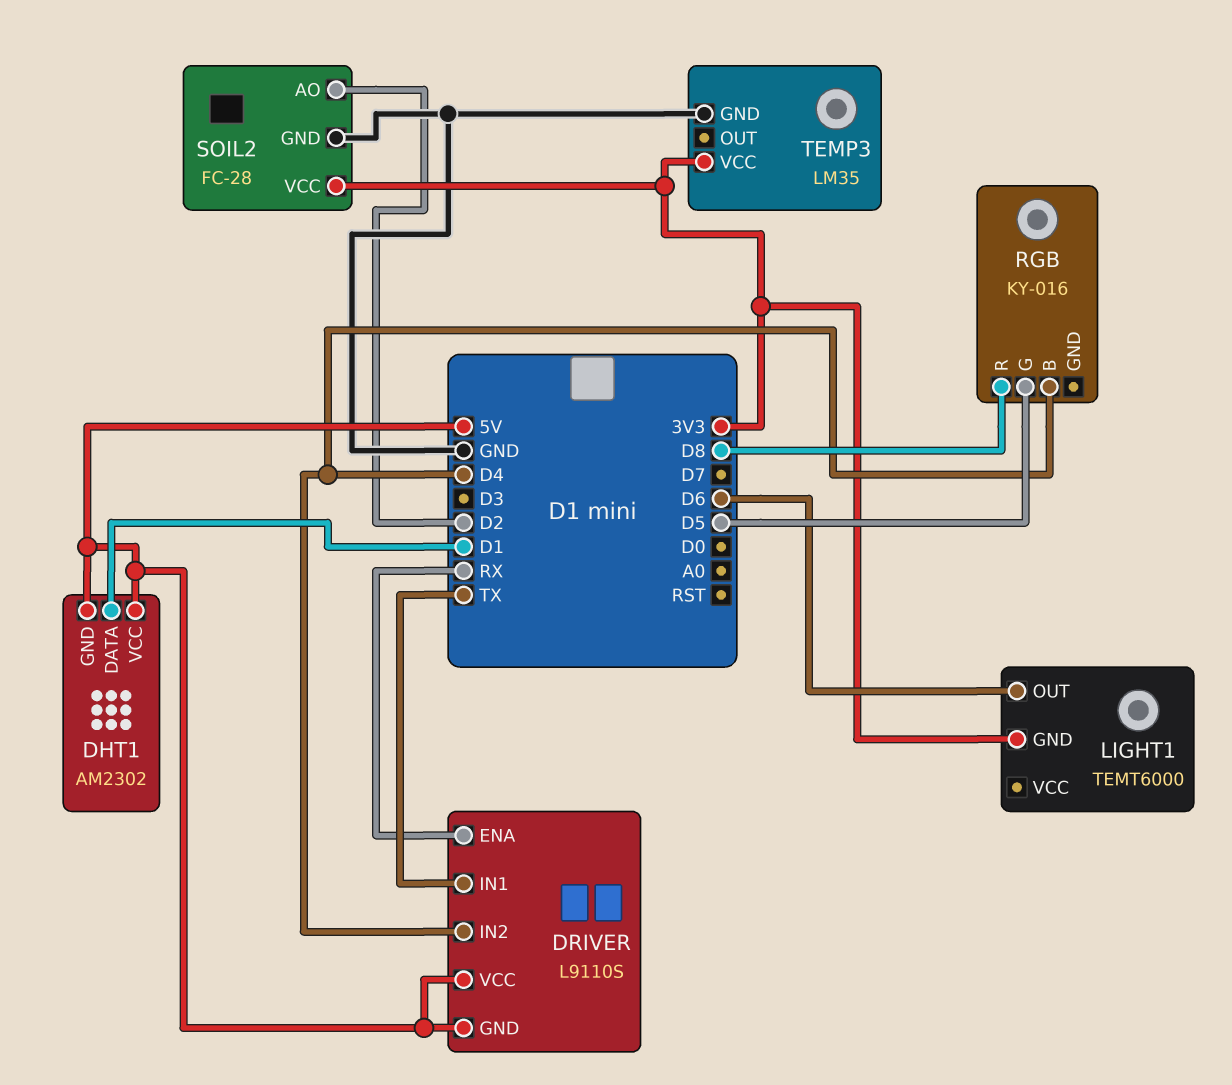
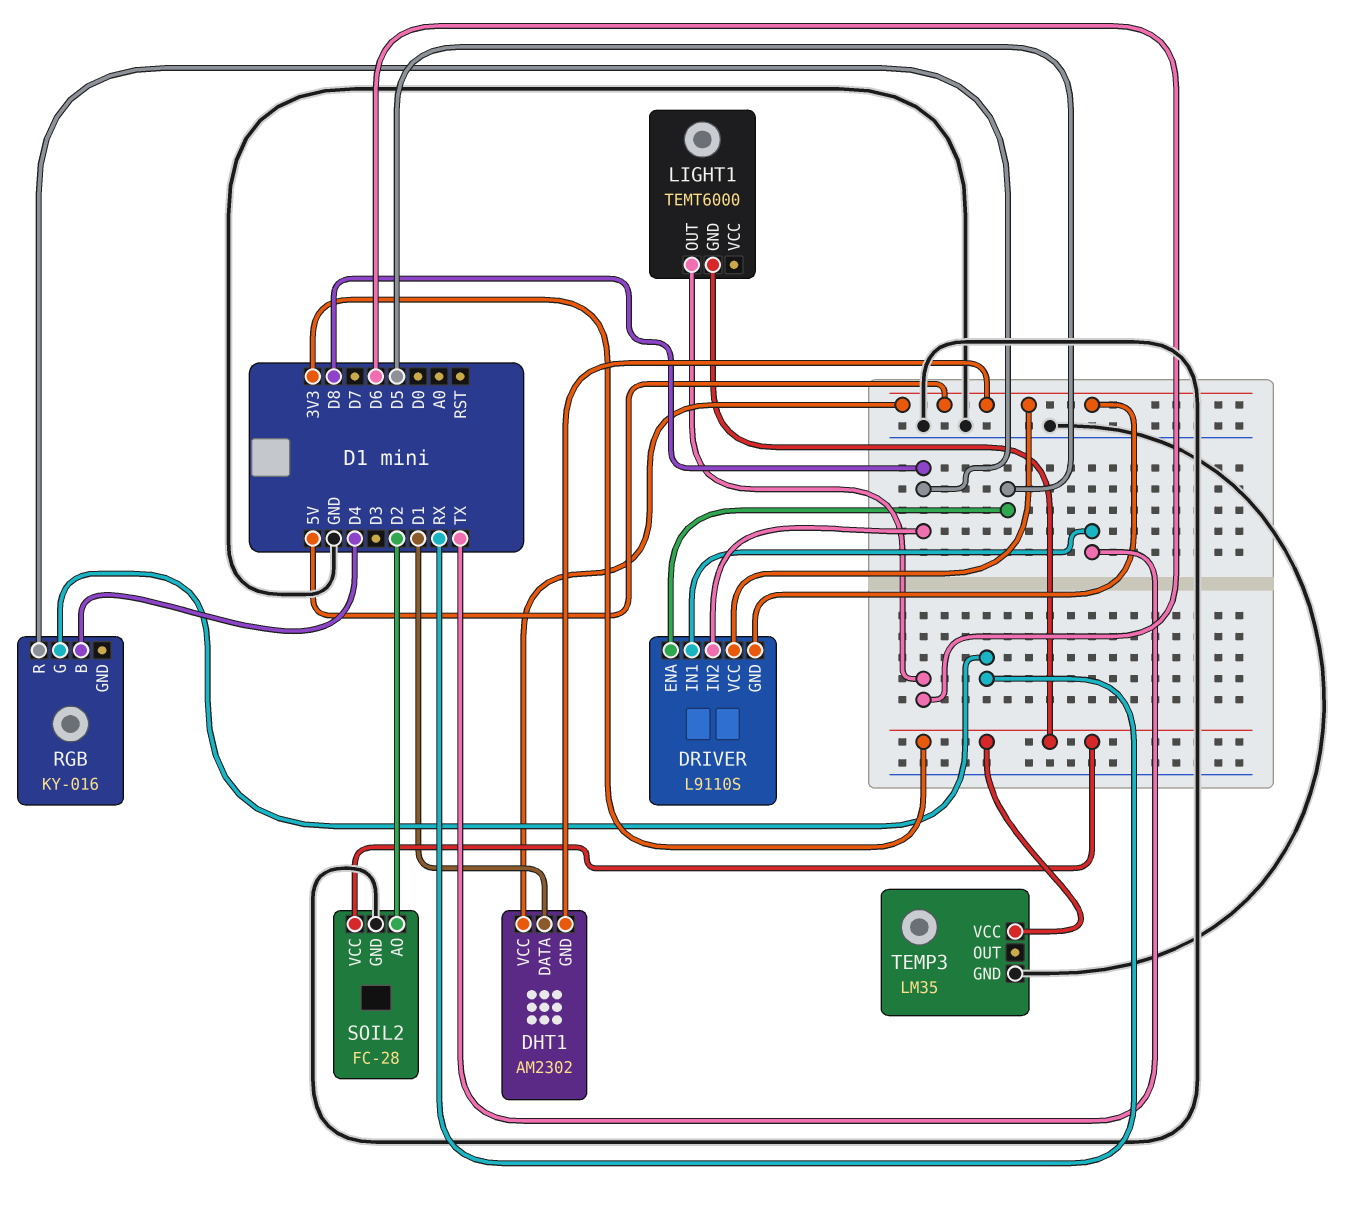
DRIVER pin ENA: RX -> D5
DRIVER pin IN2: D4 -> D8
RGB pin G: D5 -> RX

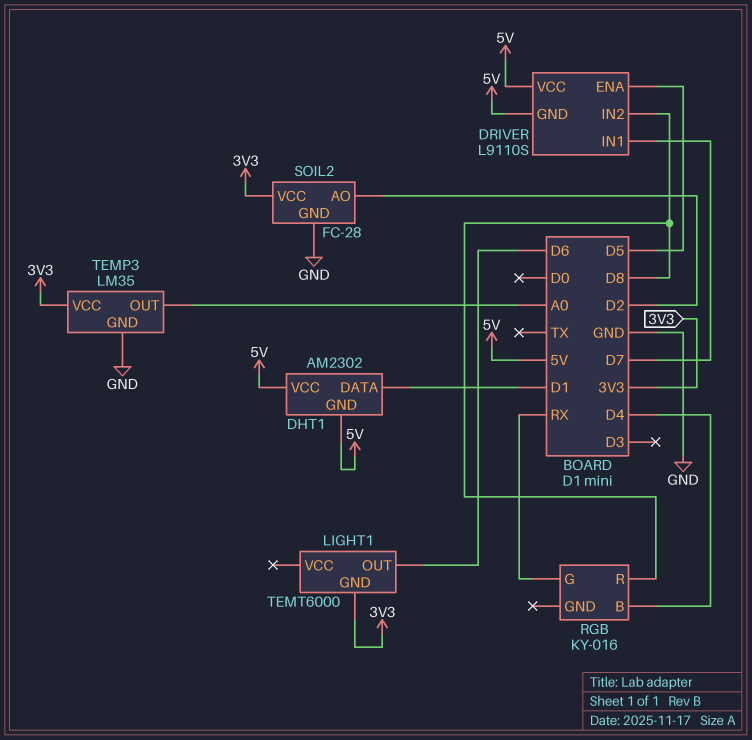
DRIVER pin IN1: TX -> D7
TEMP3 pin OUT: none -> A0

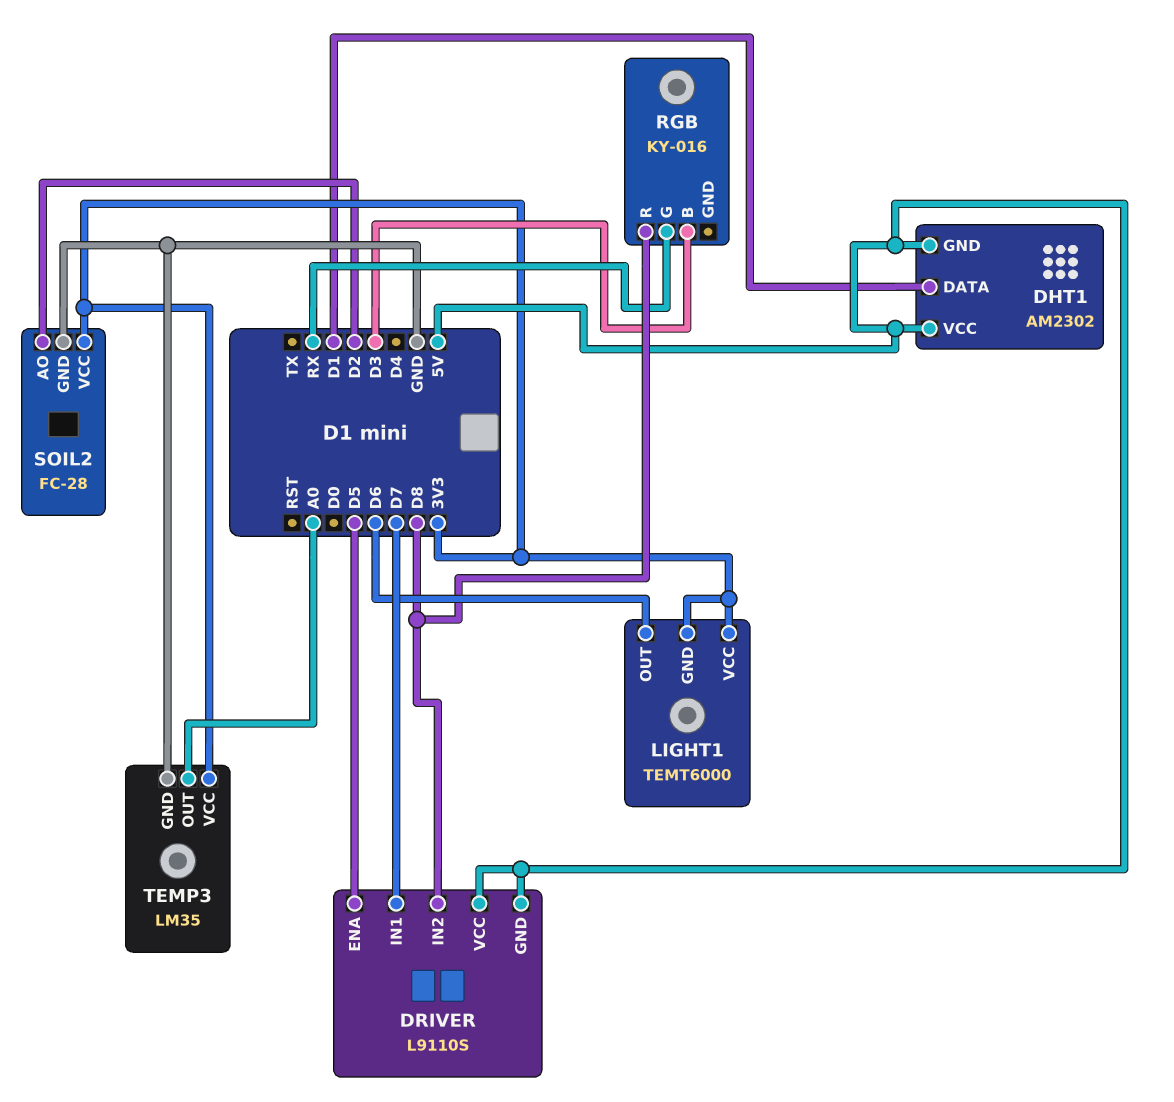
LIGHT1 pin VCC: none -> 3V3
RGB pin B: D4 -> D3

